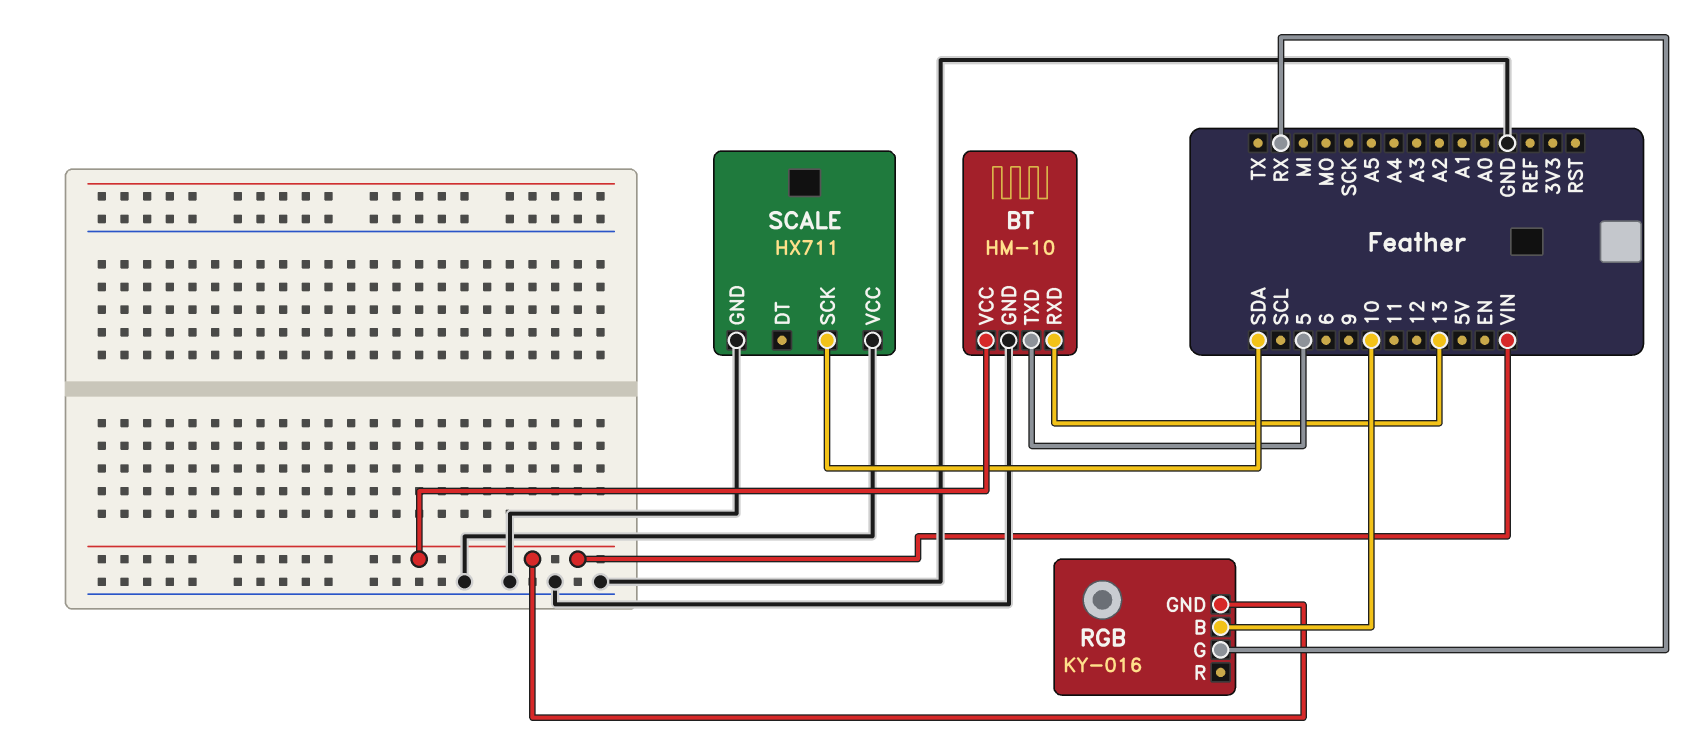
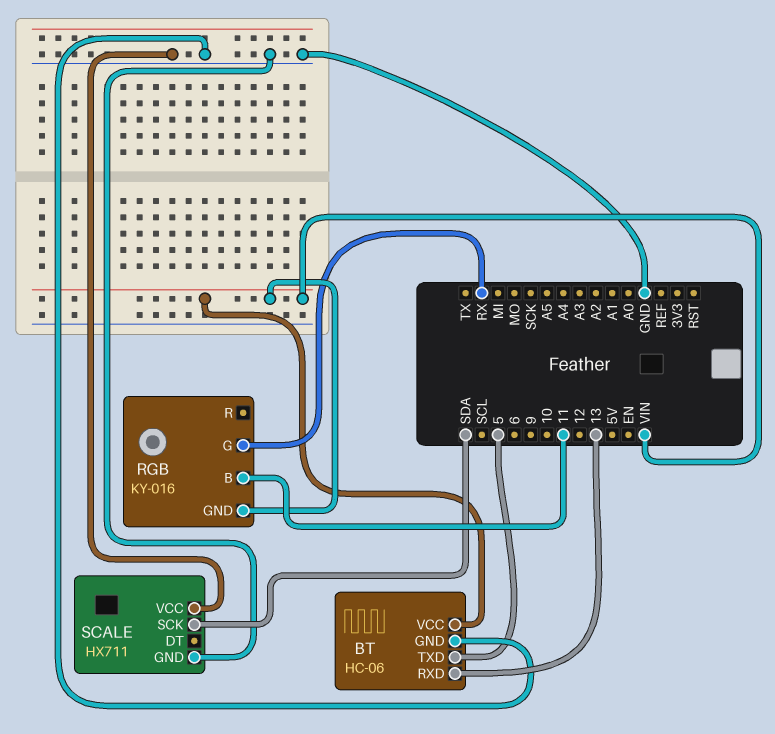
BT: HM-10 -> HC-06
RGB pin B: 10 -> 11

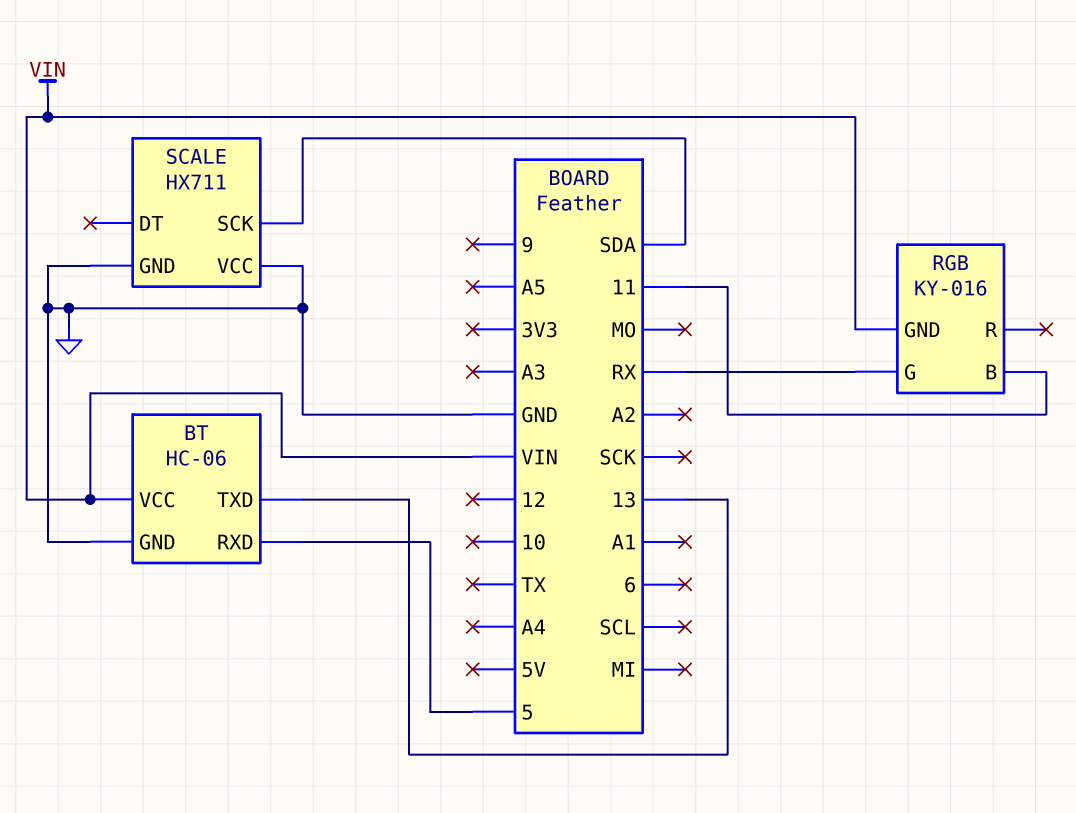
BT pin RXD: 13 -> 5
BT pin TXD: 5 -> 13

